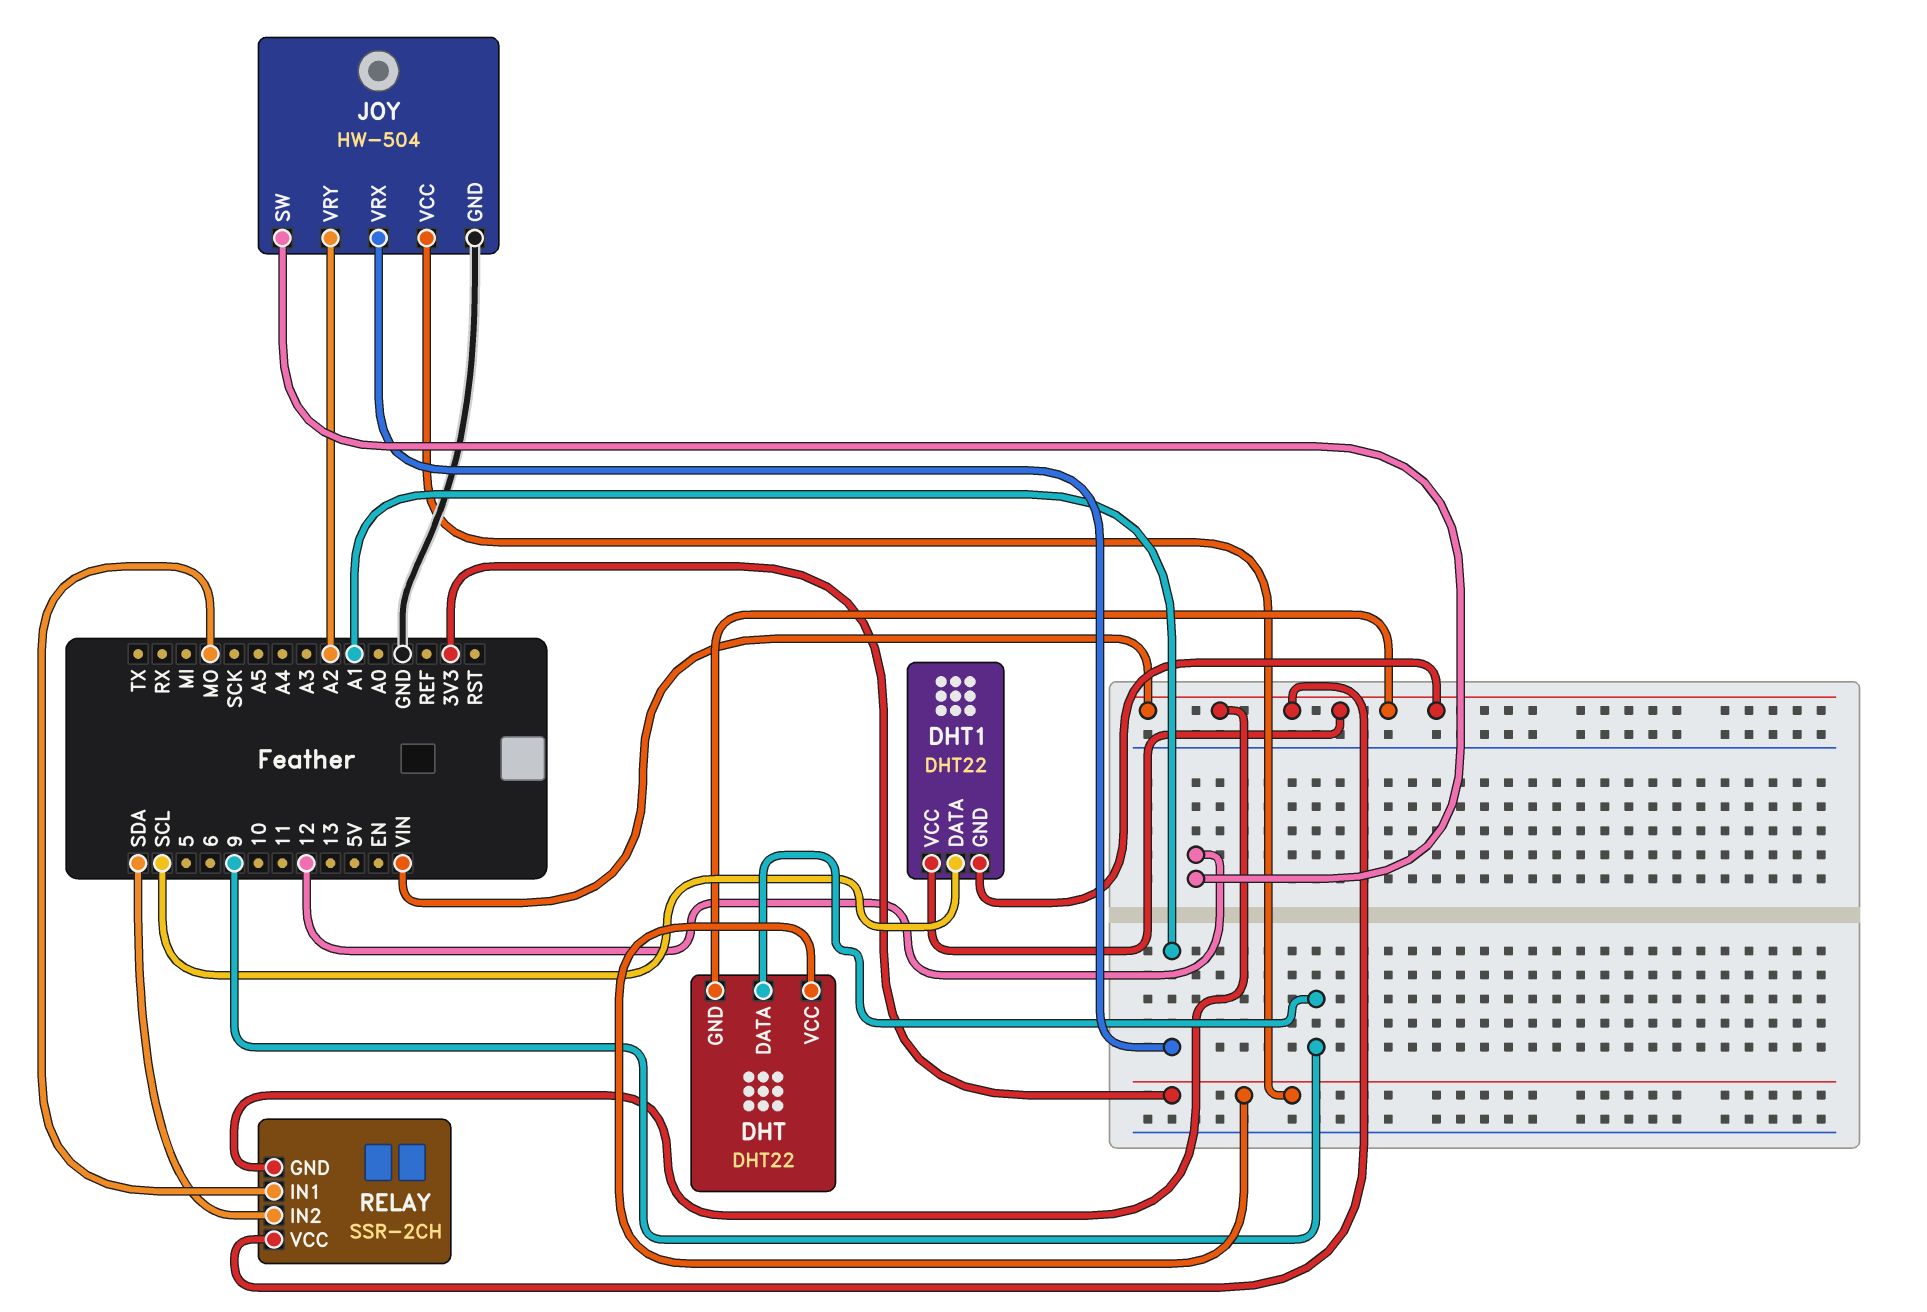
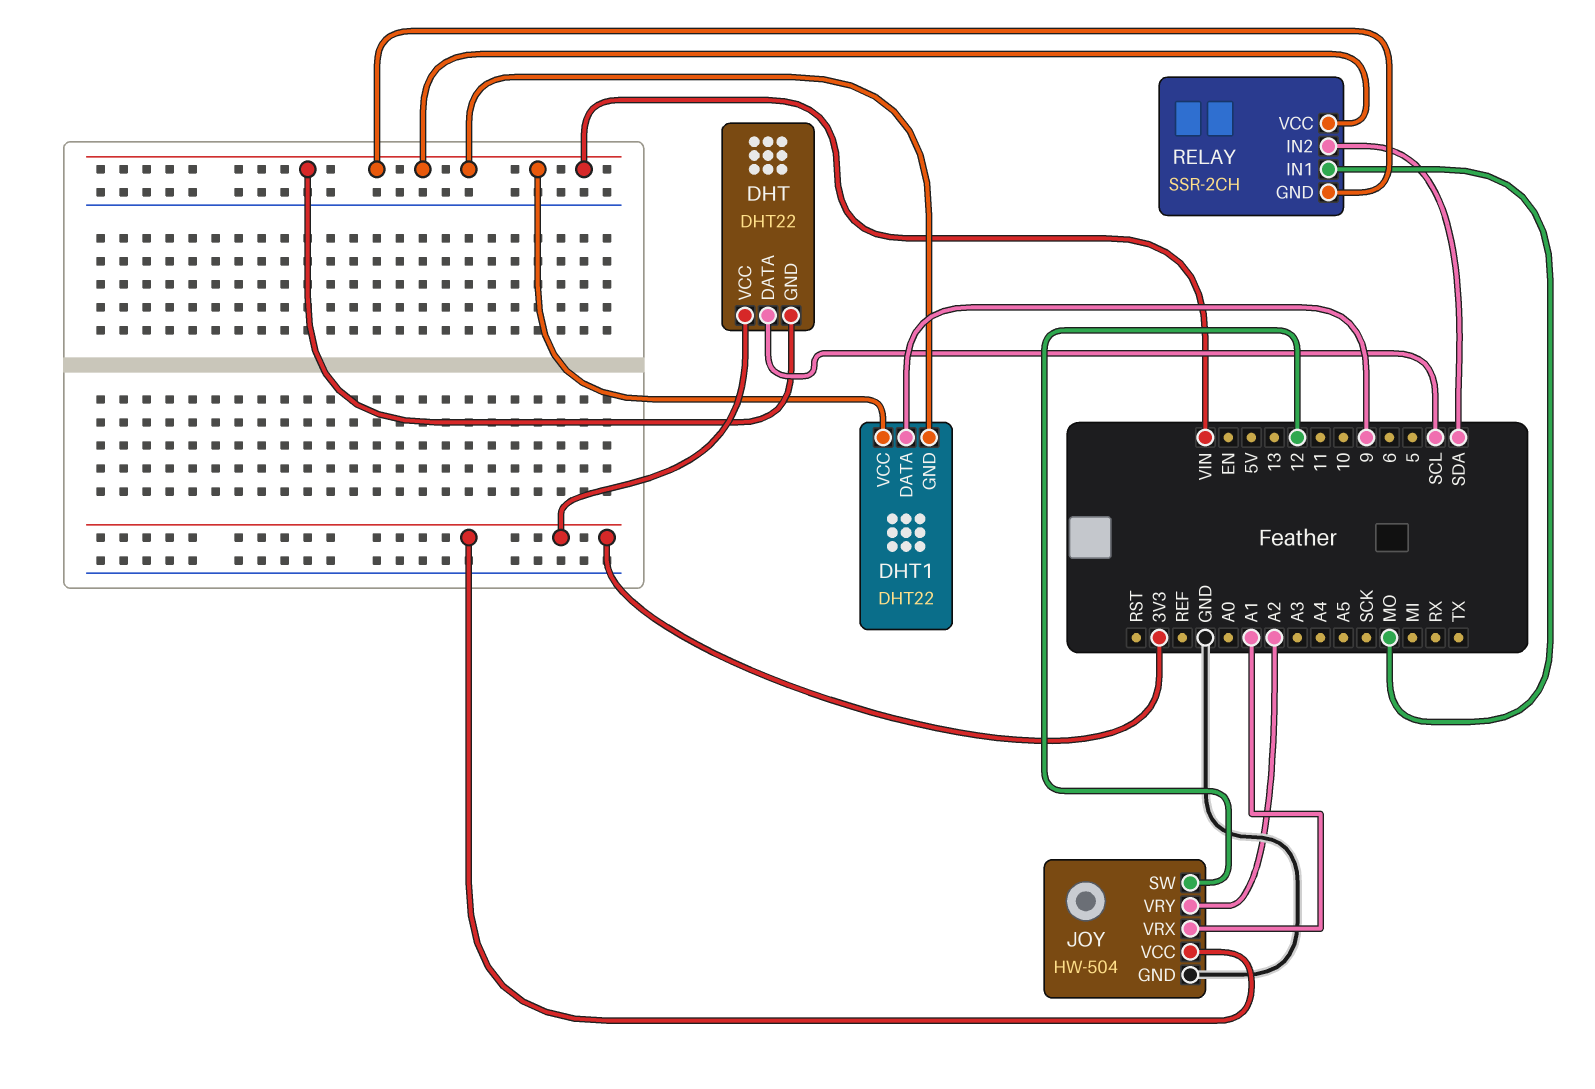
DHT pin DATA: 9 -> SCL
DHT1 pin DATA: SCL -> 9

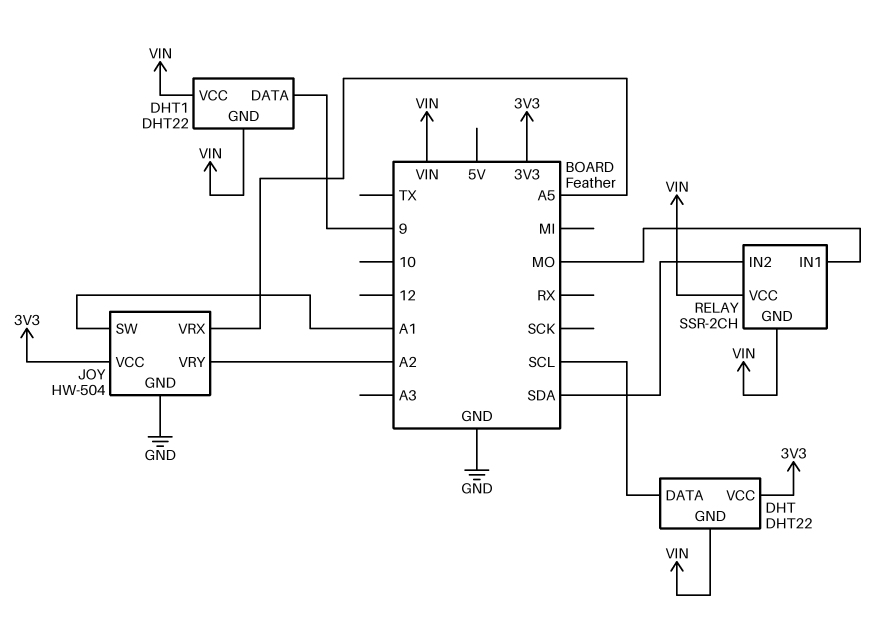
JOY pin SW: 12 -> A1
JOY pin VRX: A1 -> A5

